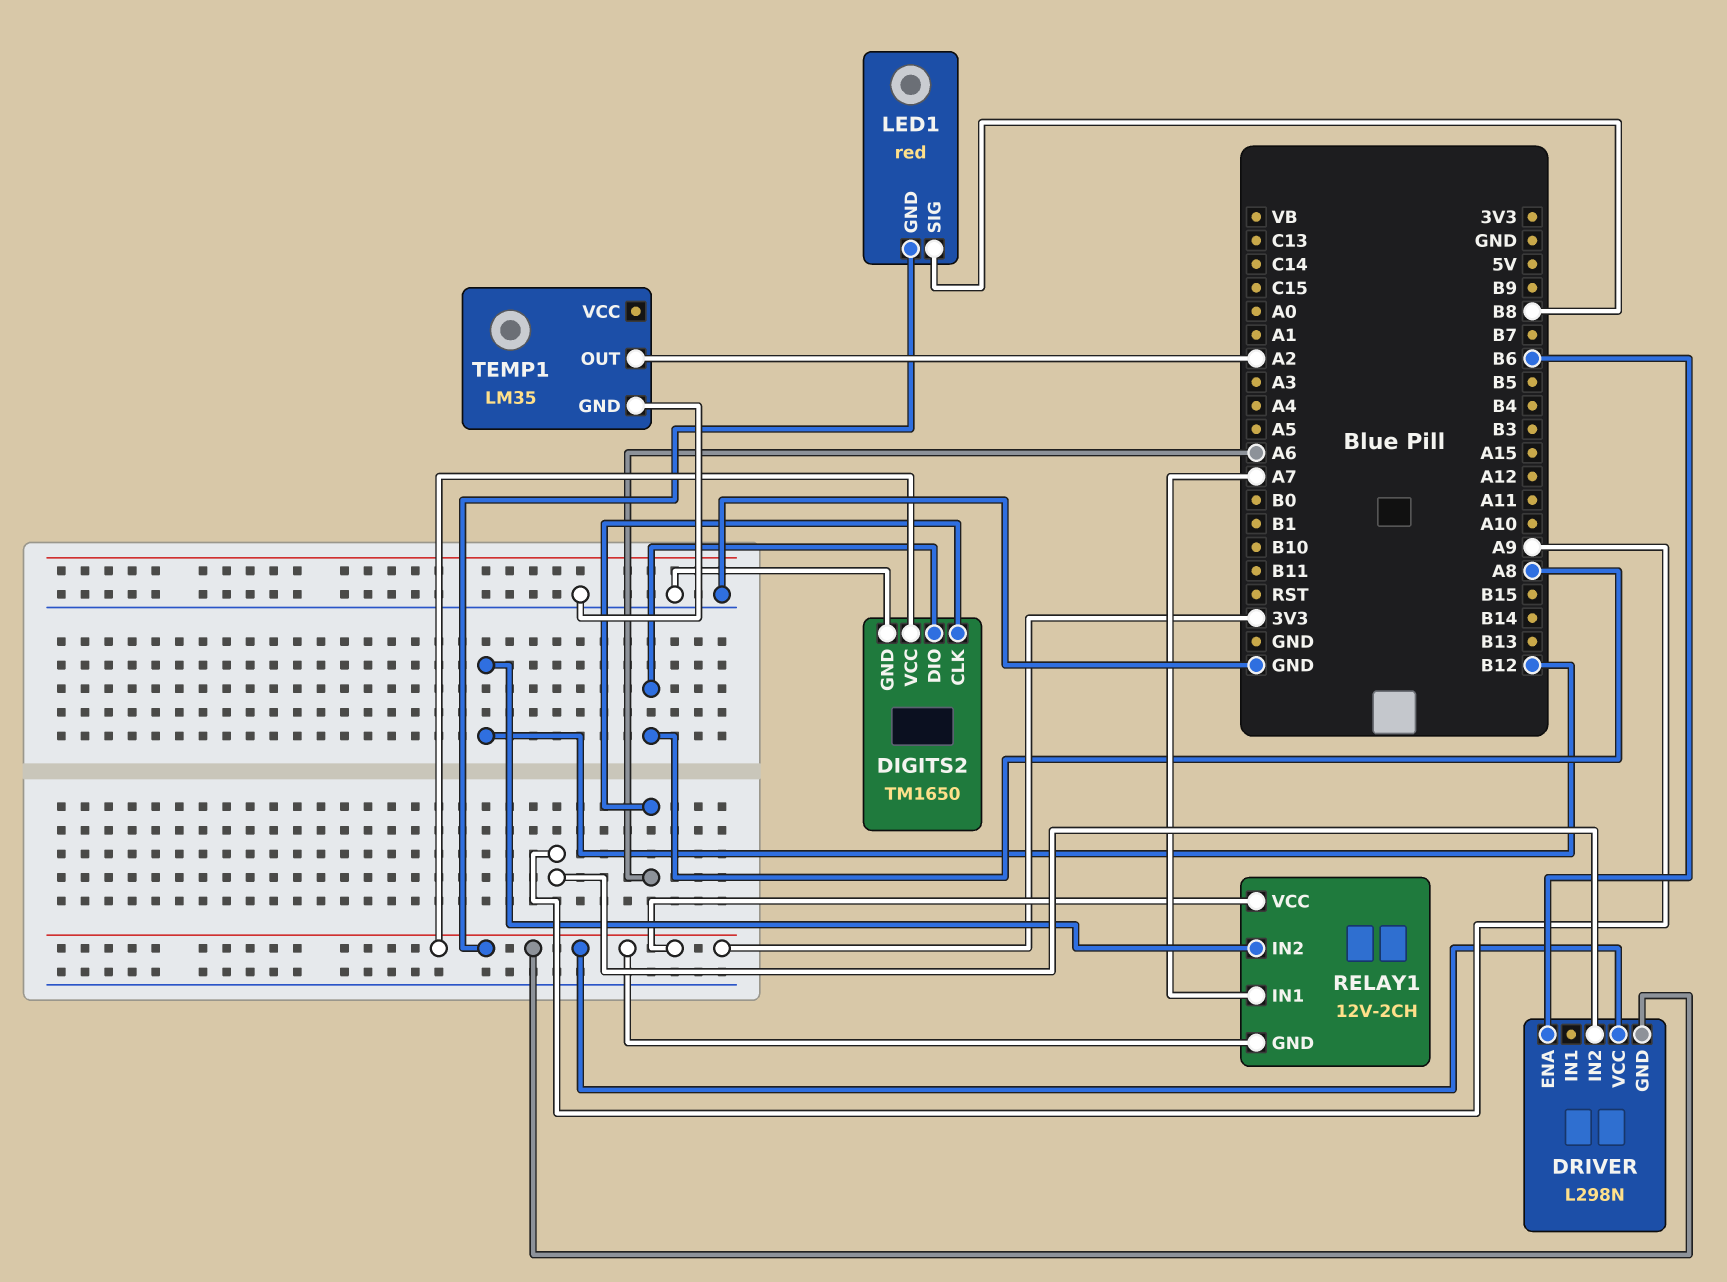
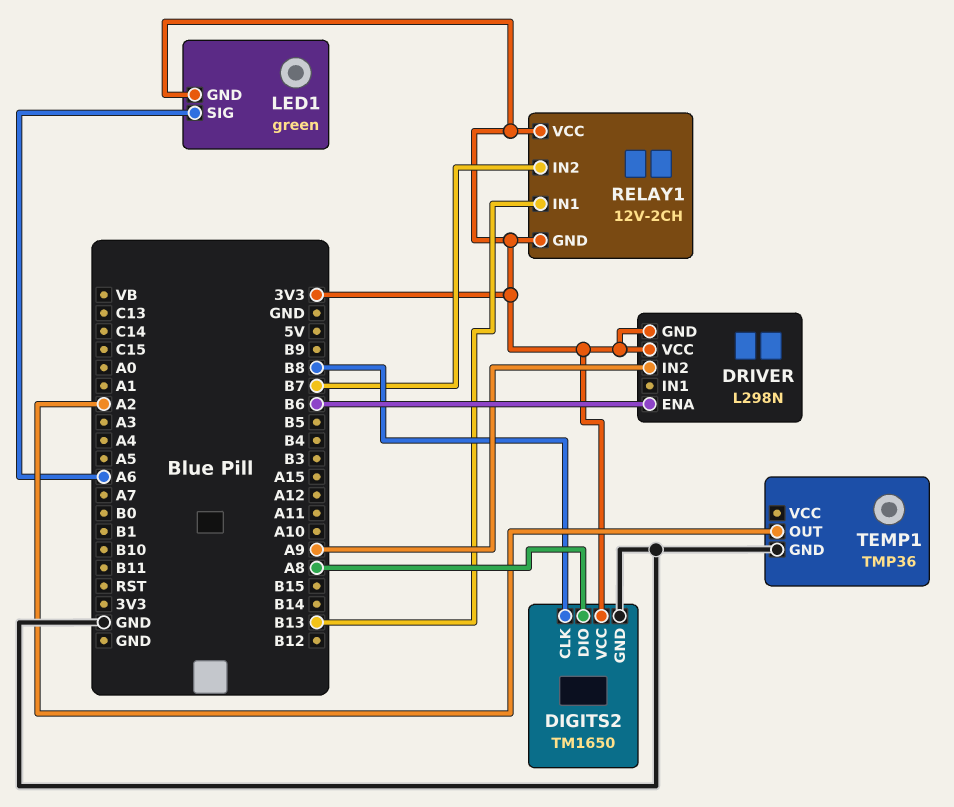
DIGITS2 pin CLK: A6 -> B8
LED1: red -> green
LED1 pin SIG: B8 -> A6
RELAY1 pin IN1: A7 -> B13
RELAY1 pin IN2: B12 -> B7
TEMP1: LM35 -> TMP36

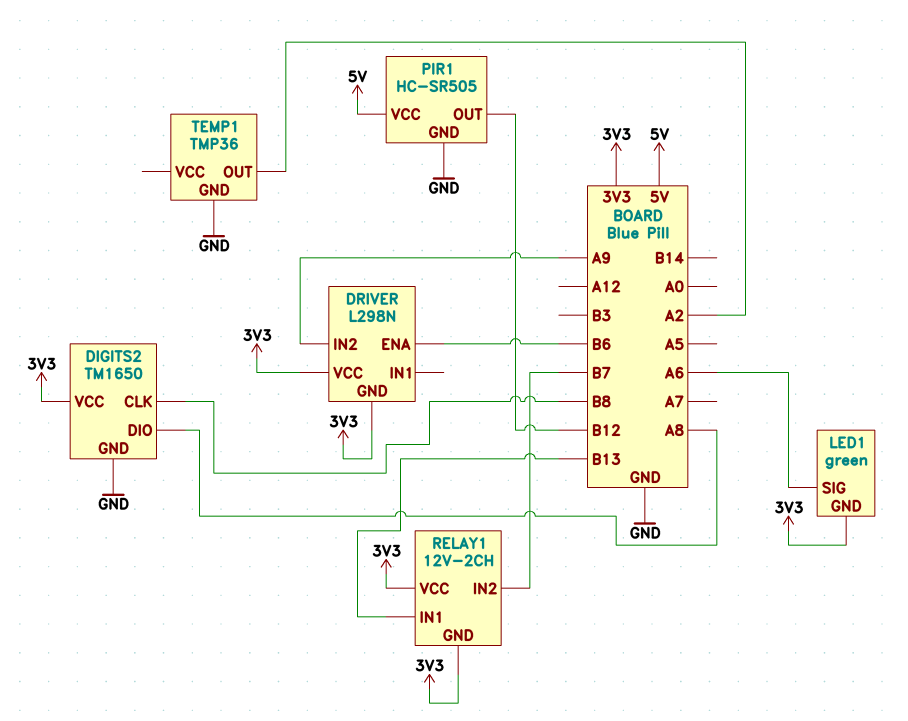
PIR1: none -> HC-SR505
PIR1 pin GND: none -> GND
PIR1 pin OUT: none -> B12
PIR1 pin VCC: none -> 5V

